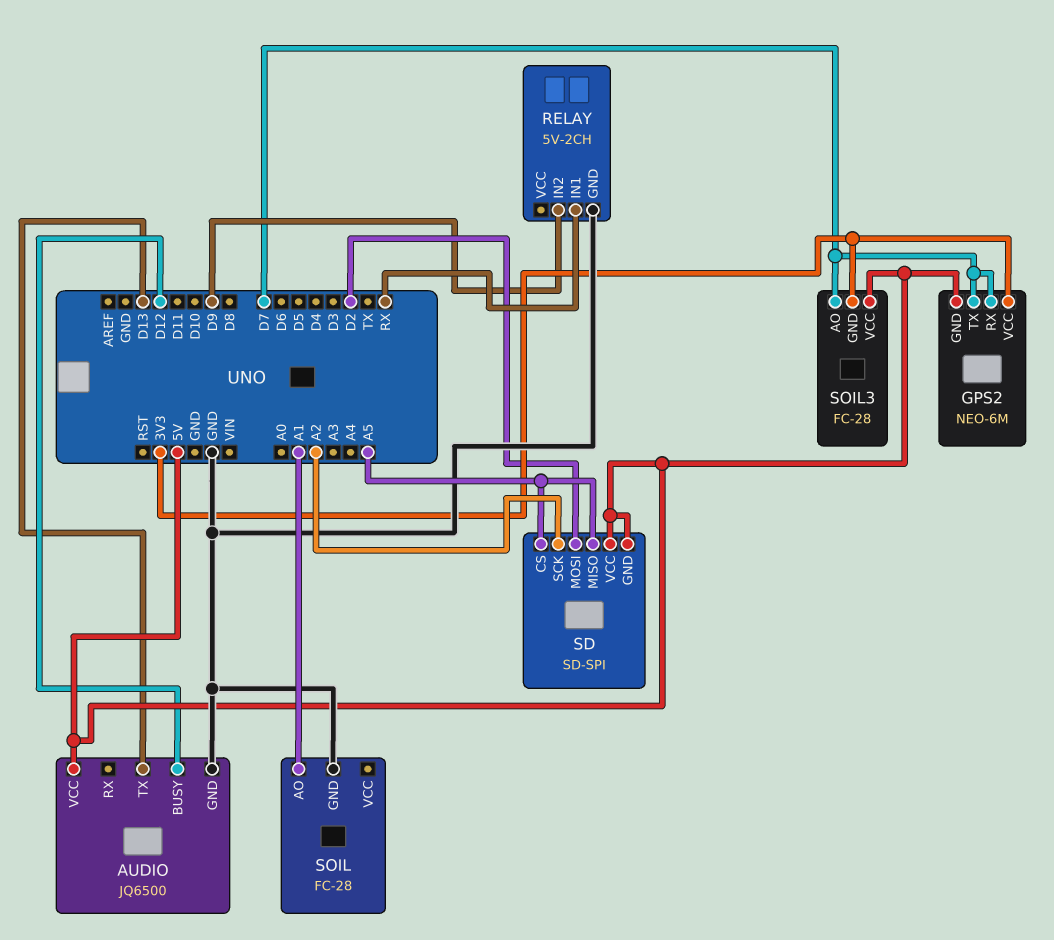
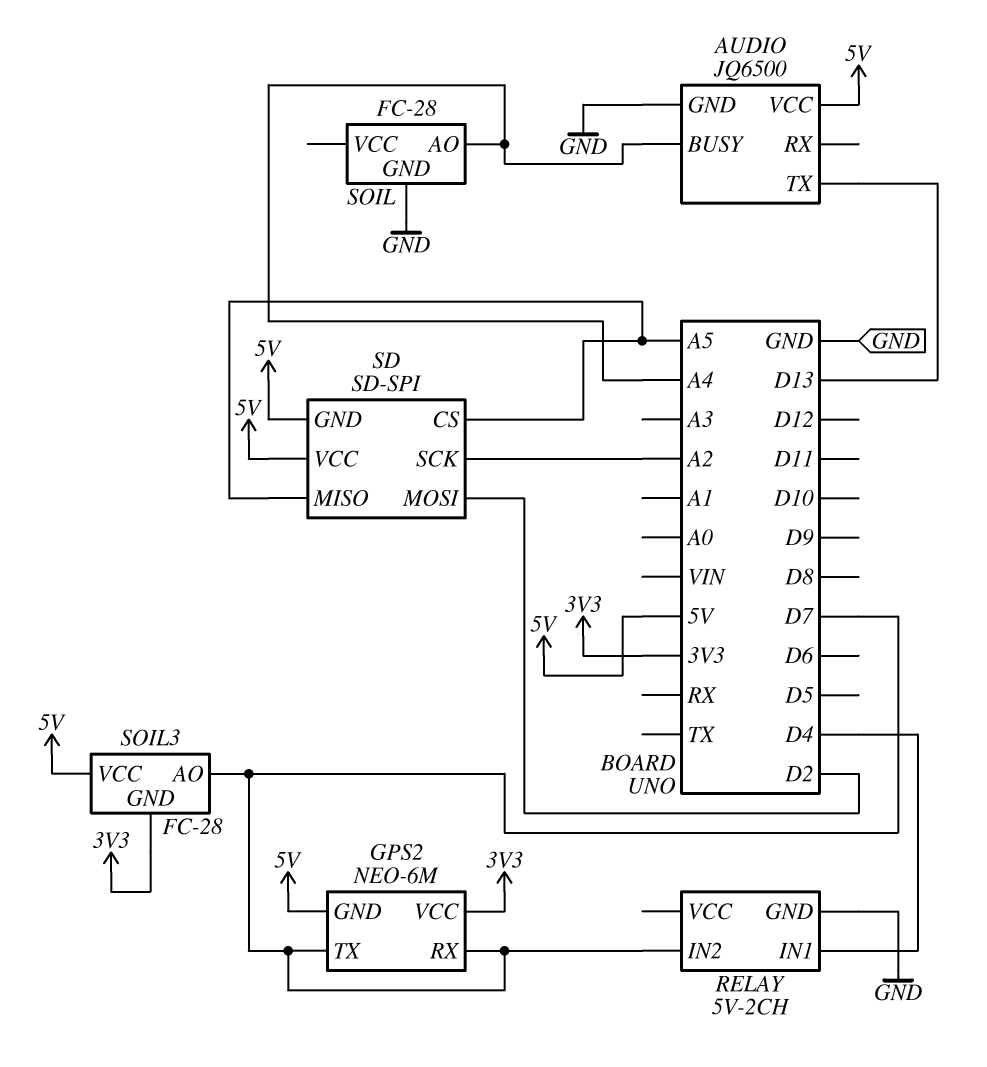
AUDIO pin BUSY: D12 -> A4
RELAY pin IN1: RX -> D4
RELAY pin IN2: D9 -> D7
SOIL pin AO: A1 -> A4

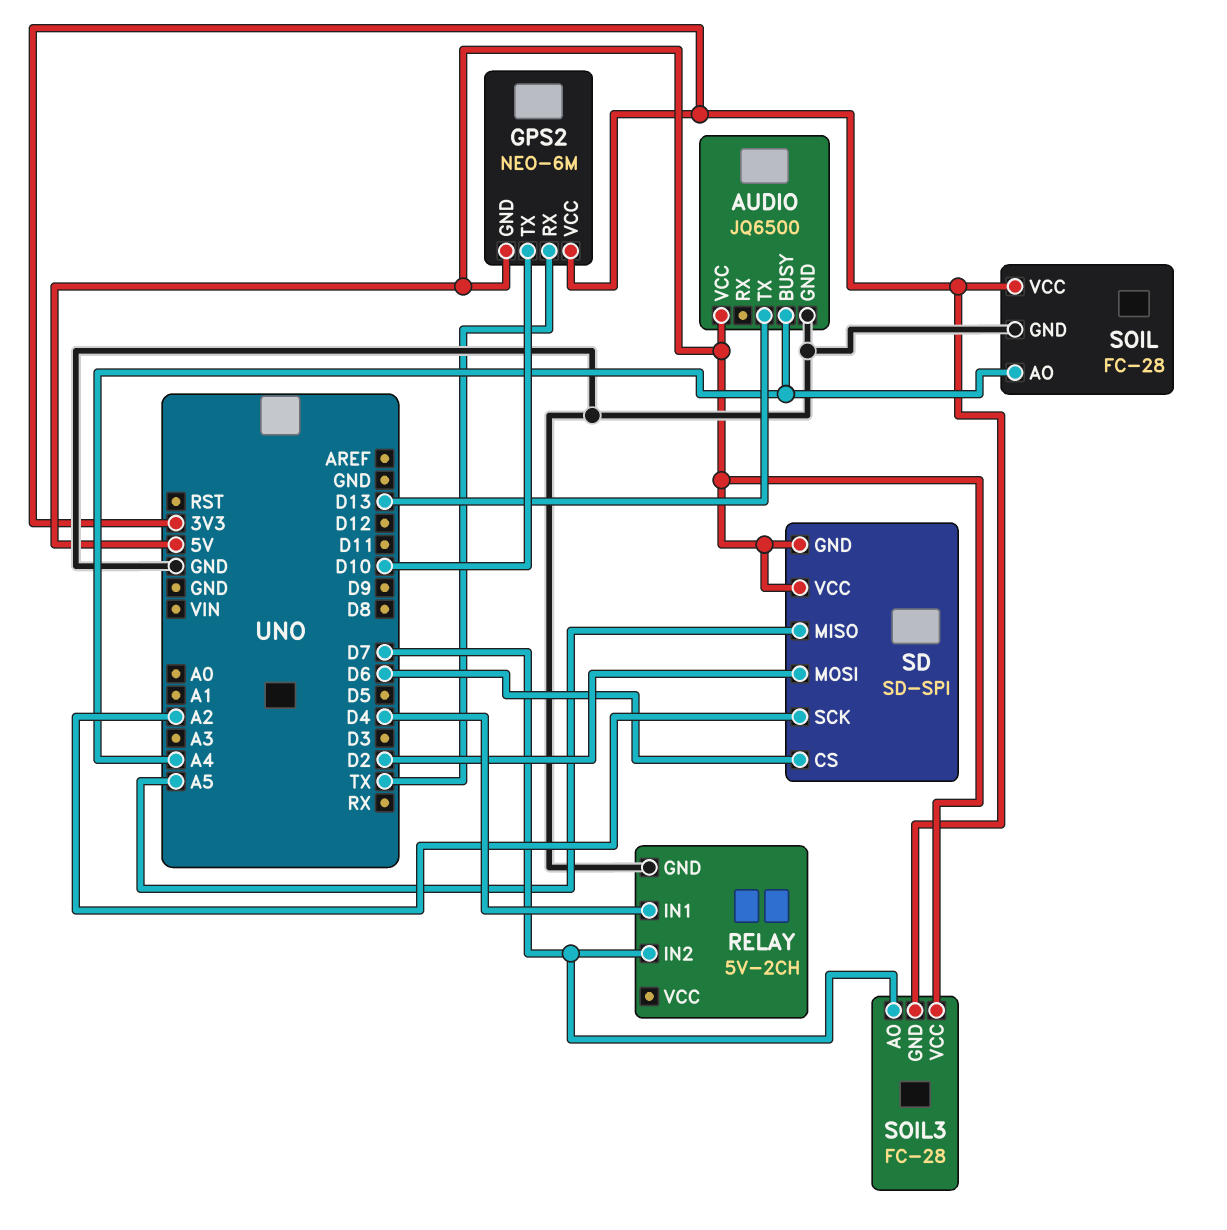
GPS2 pin RX: D7 -> TX
GPS2 pin TX: D7 -> D10
SD pin CS: A5 -> D6
SOIL pin VCC: none -> 3V3

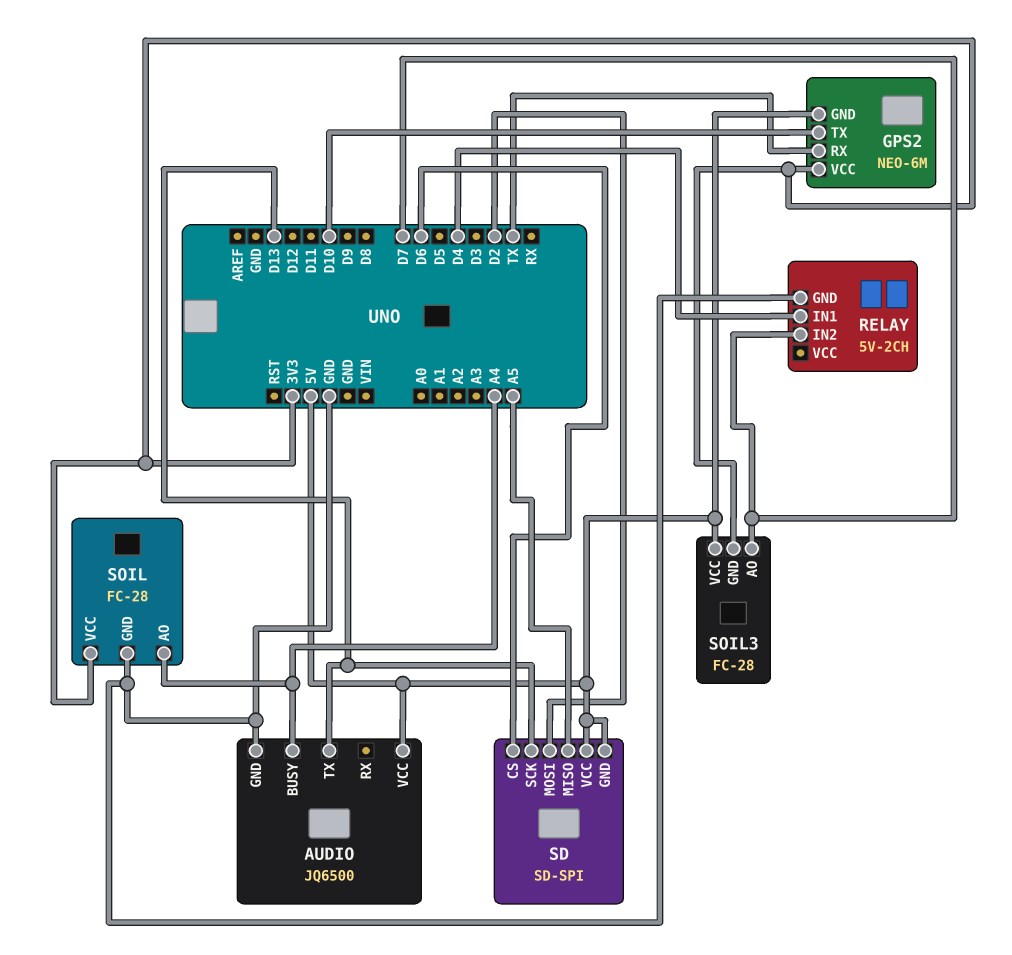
SD pin SCK: A2 -> D13

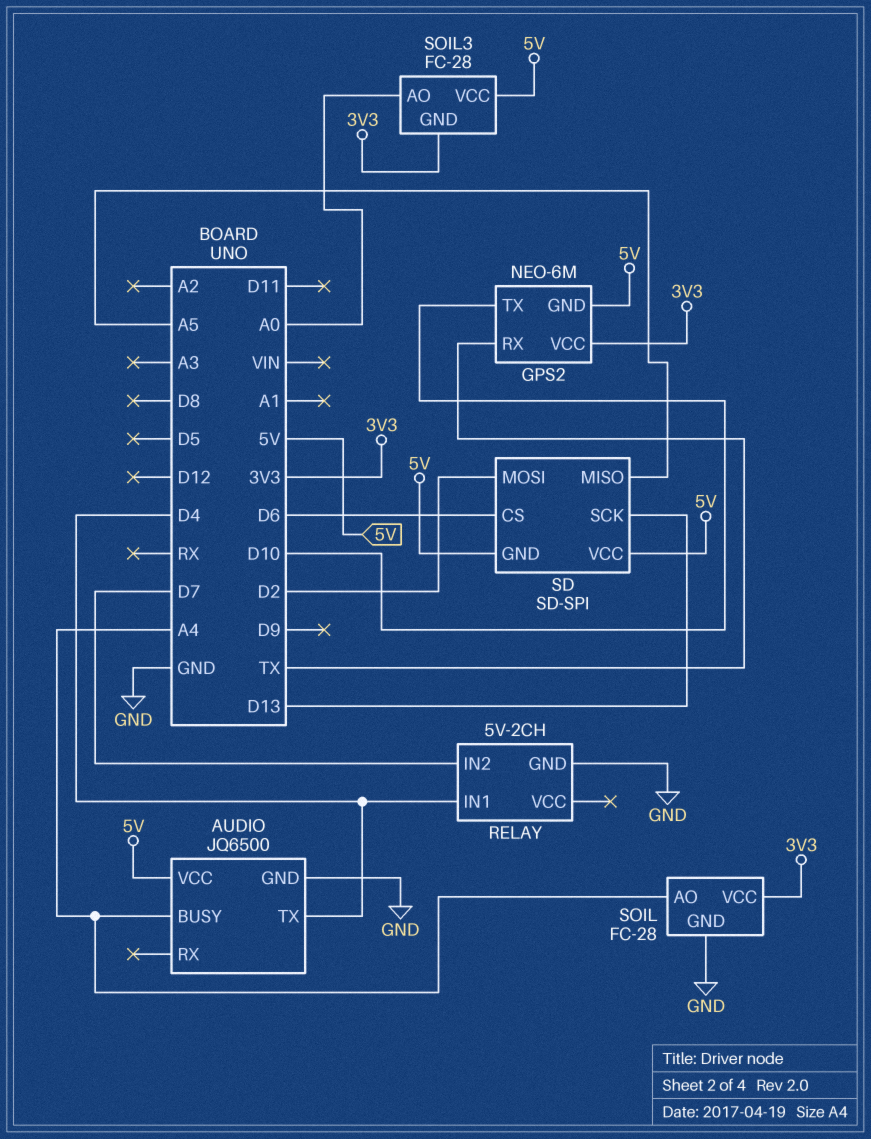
AUDIO pin TX: D13 -> D4
SOIL3 pin AO: D7 -> A0

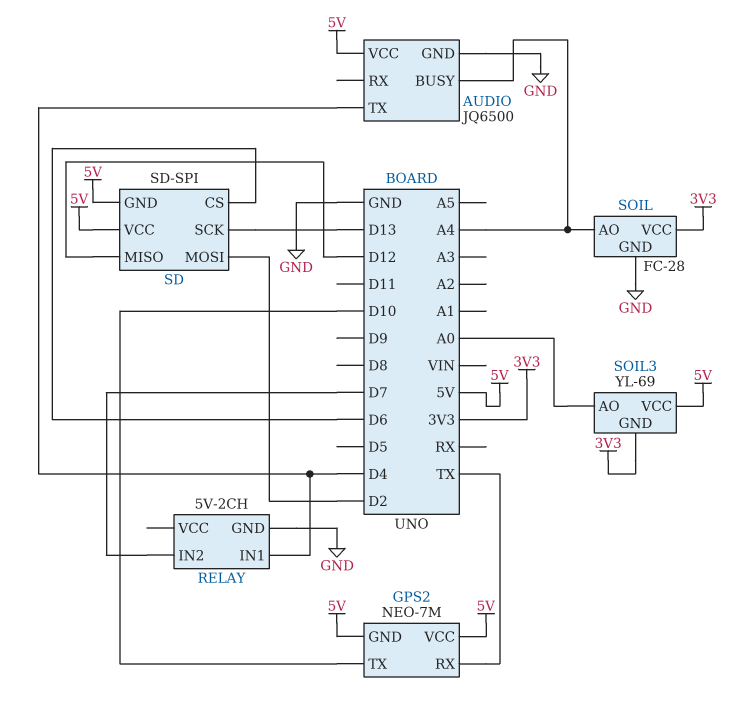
GPS2: NEO-6M -> NEO-7M
GPS2 pin VCC: 3V3 -> 5V
SD pin MISO: A5 -> D12
SOIL3: FC-28 -> YL-69

